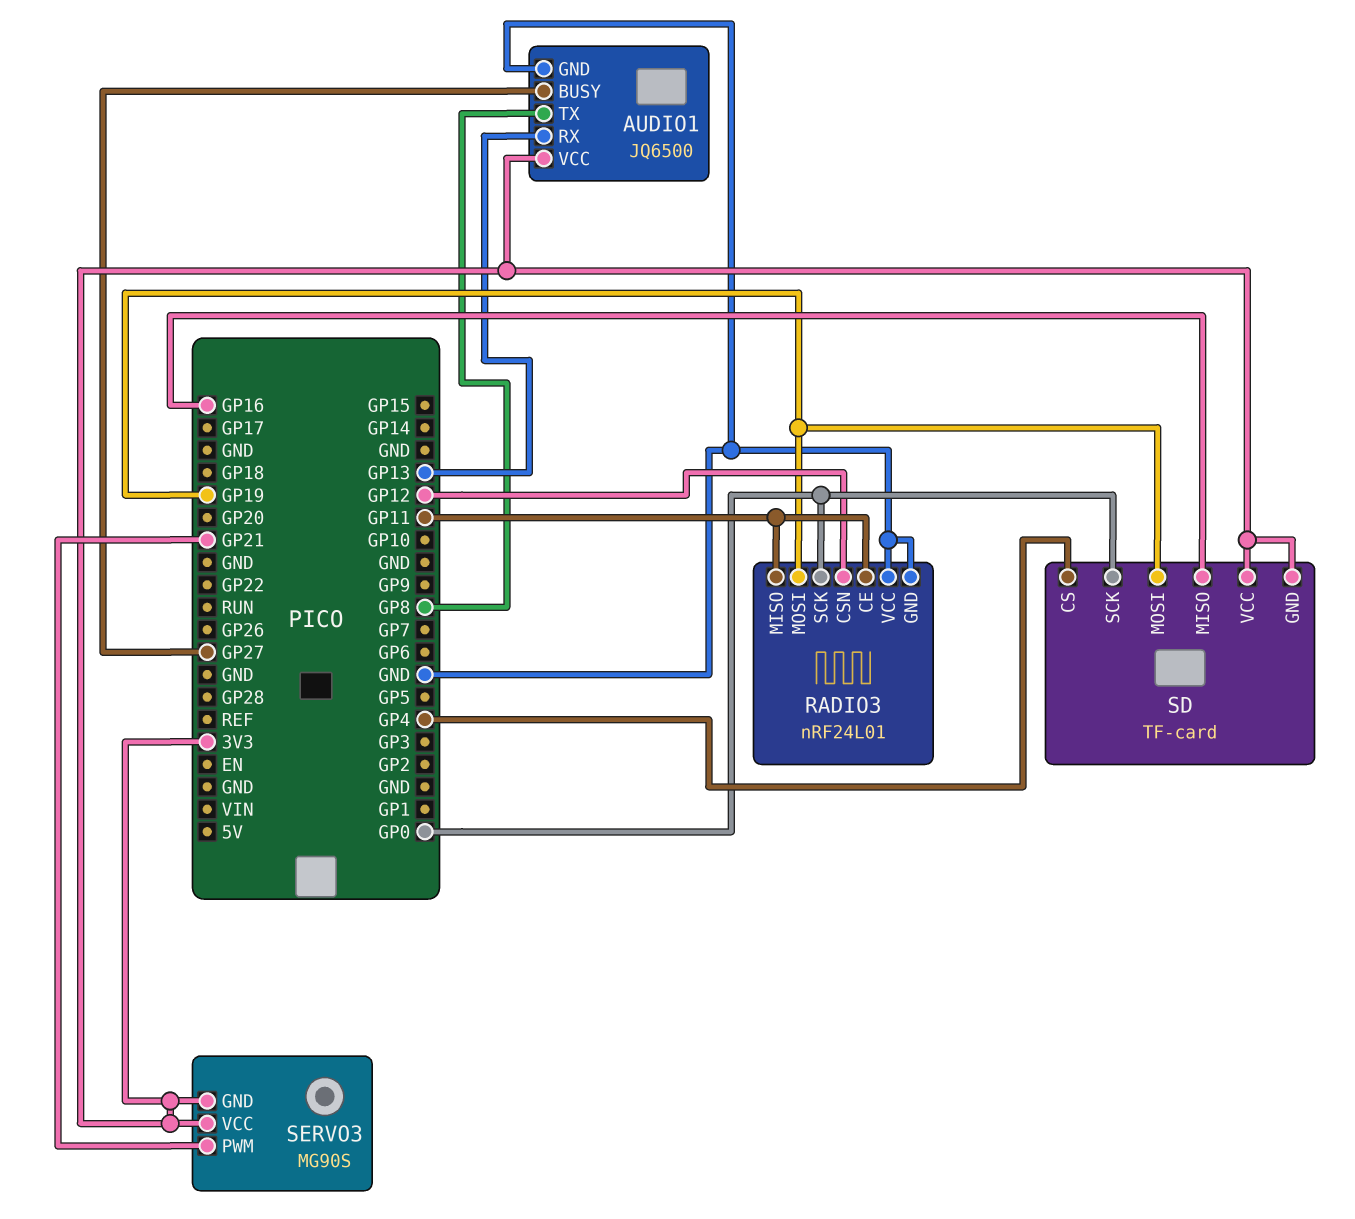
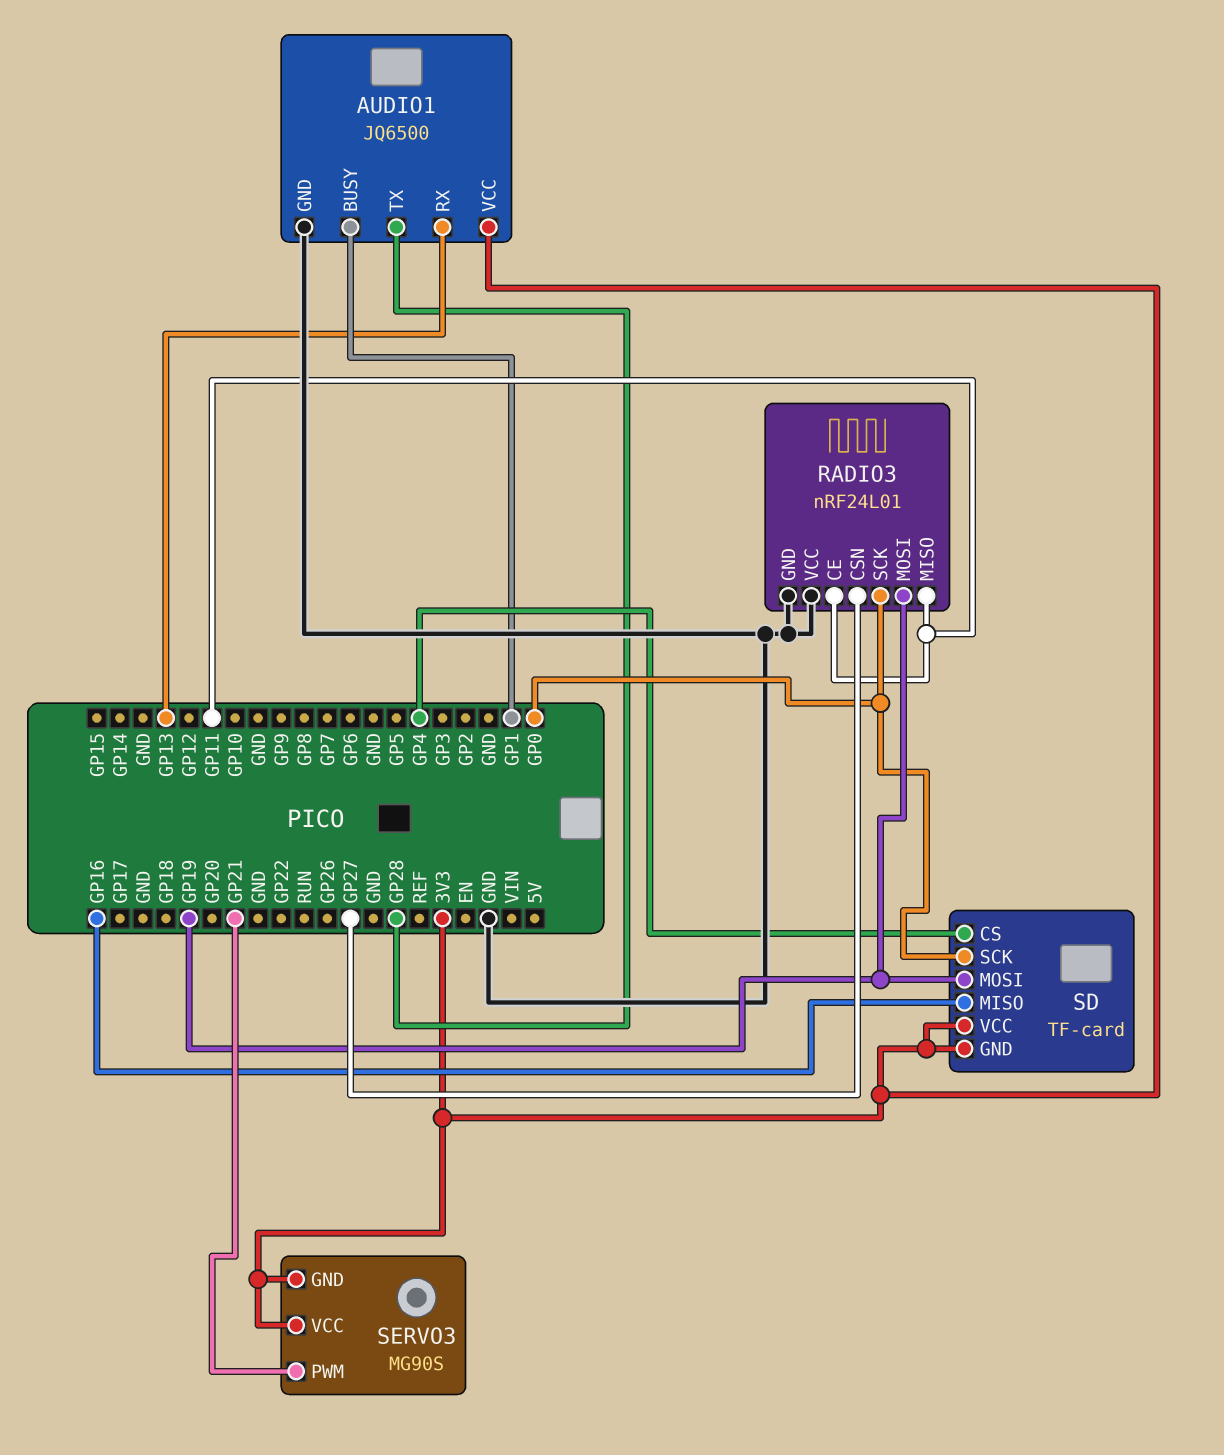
AUDIO1 pin BUSY: GP27 -> GP1
AUDIO1 pin TX: GP8 -> GP28
RADIO3 pin CSN: GP12 -> GP27

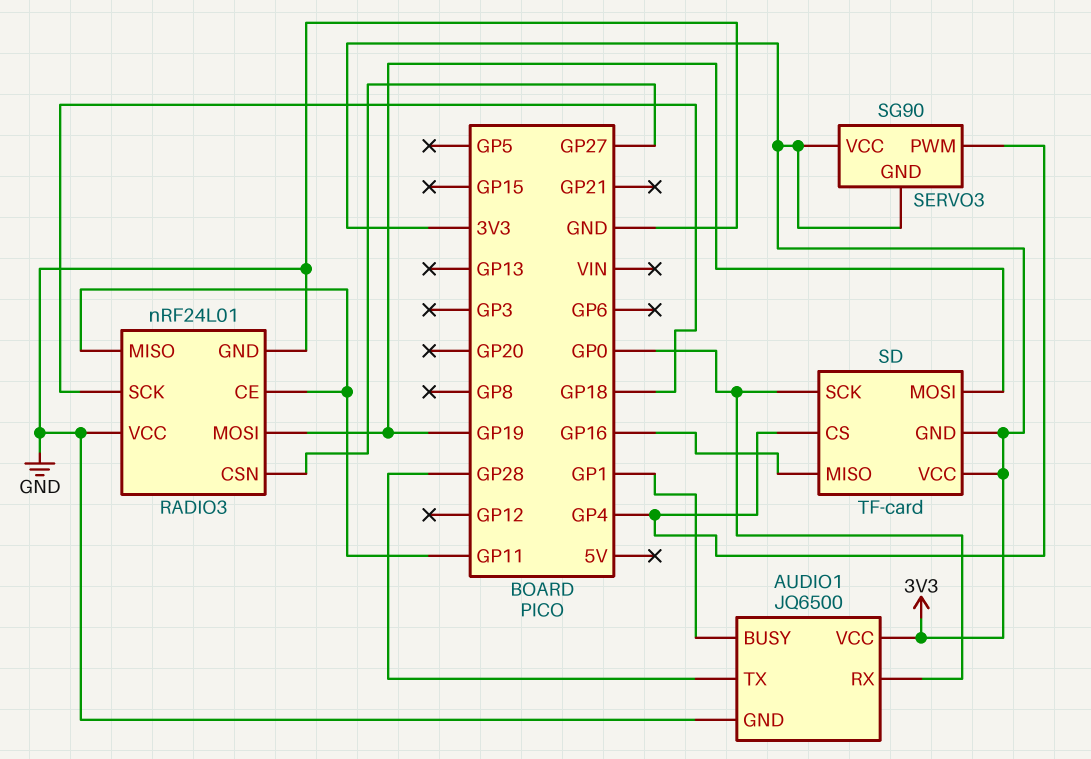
AUDIO1 pin RX: GP13 -> GP0
RADIO3 pin SCK: GP0 -> GP18
SERVO3: MG90S -> SG90
SERVO3 pin PWM: GP21 -> GP4

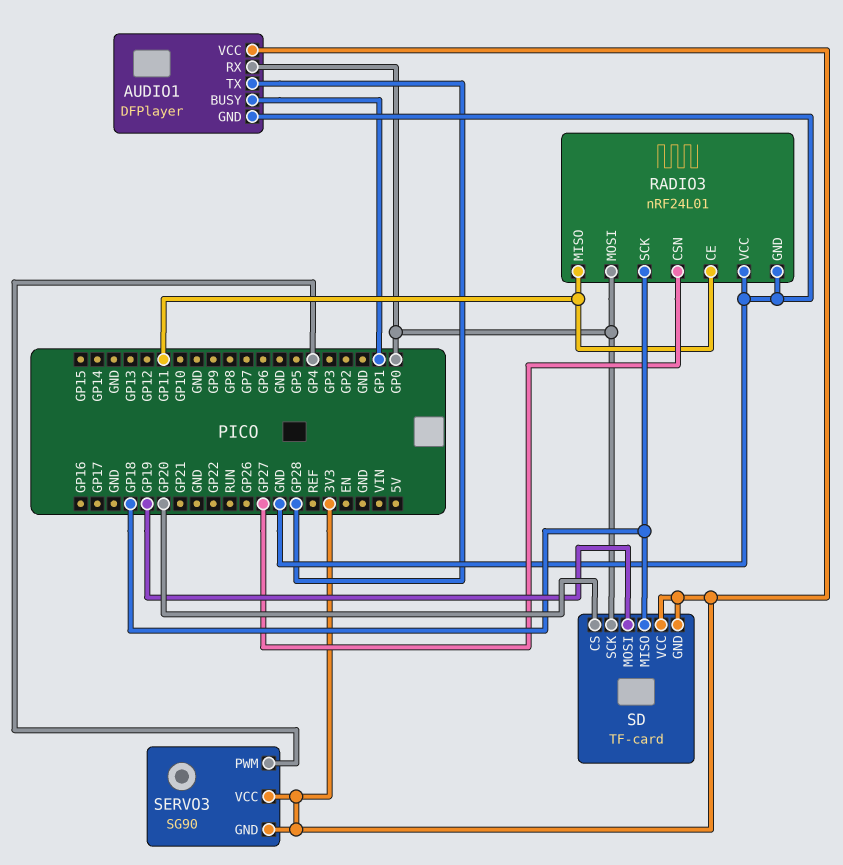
AUDIO1: JQ6500 -> DFPlayer
RADIO3 pin MOSI: GP19 -> GP0
SD pin CS: GP4 -> GP20
SD pin MISO: GP16 -> GP18

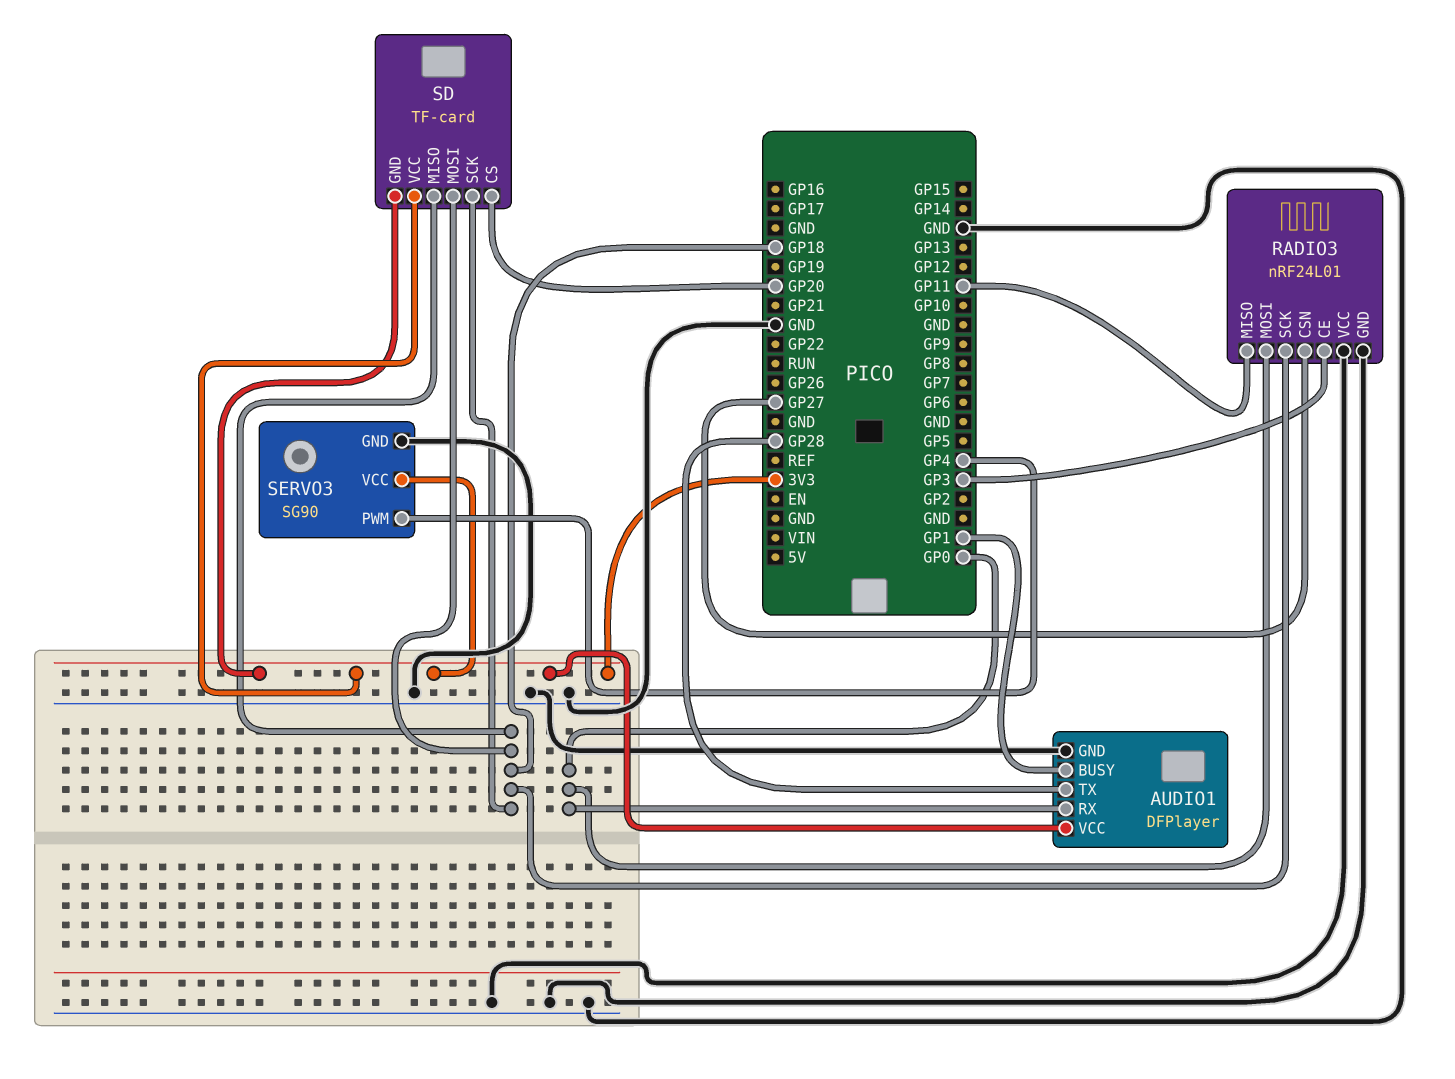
RADIO3 pin CE: GP11 -> GP3
SD pin MOSI: GP19 -> GP18
SD pin SCK: GP0 -> GP18
SERVO3 pin GND: 3V3 -> GND

